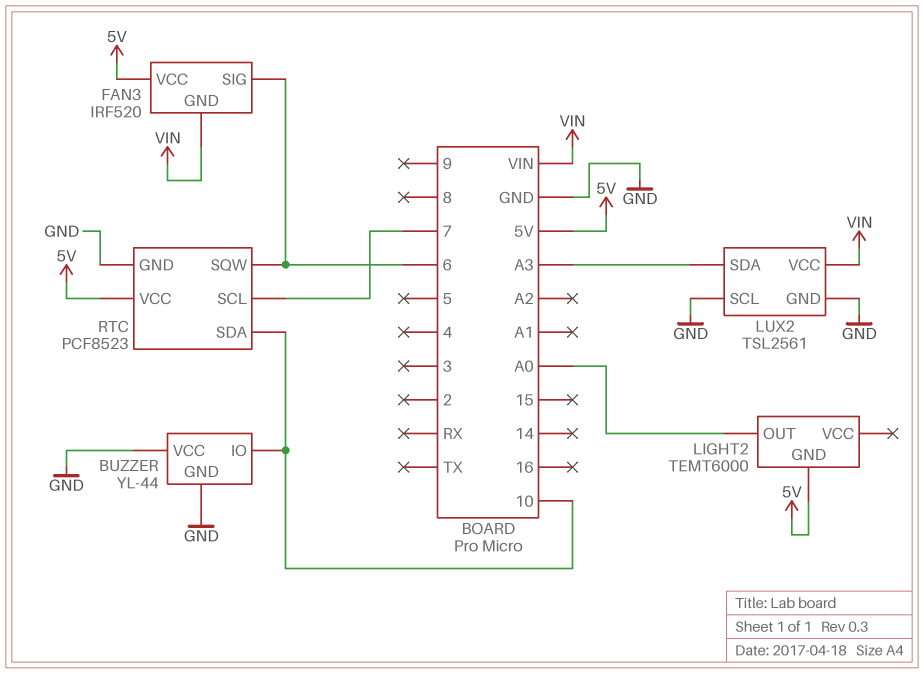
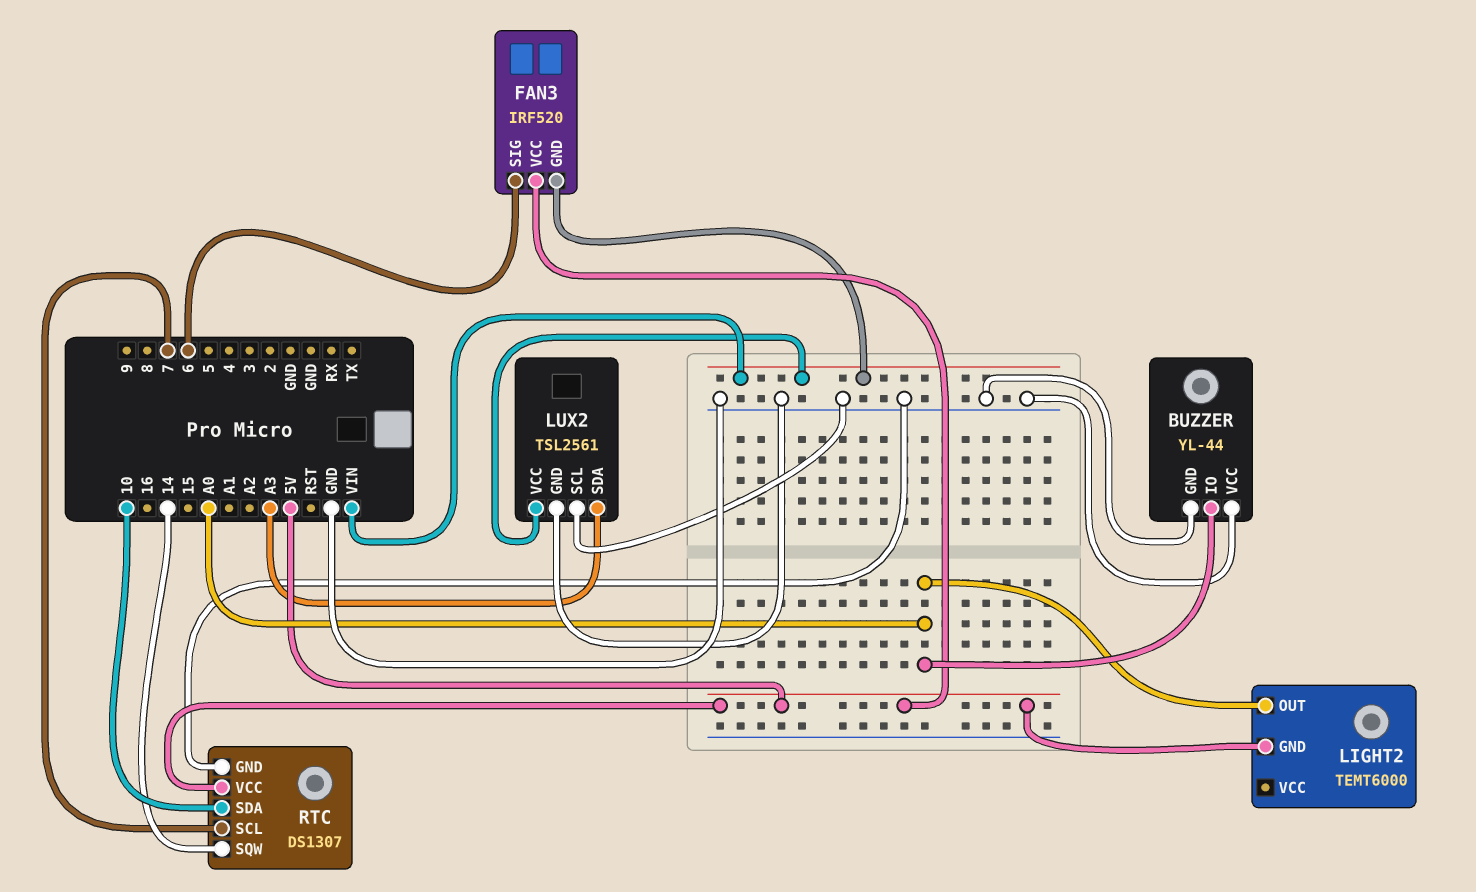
BUZZER pin IO: 10 -> A0
RTC: PCF8523 -> DS1307
RTC pin SQW: 6 -> 14

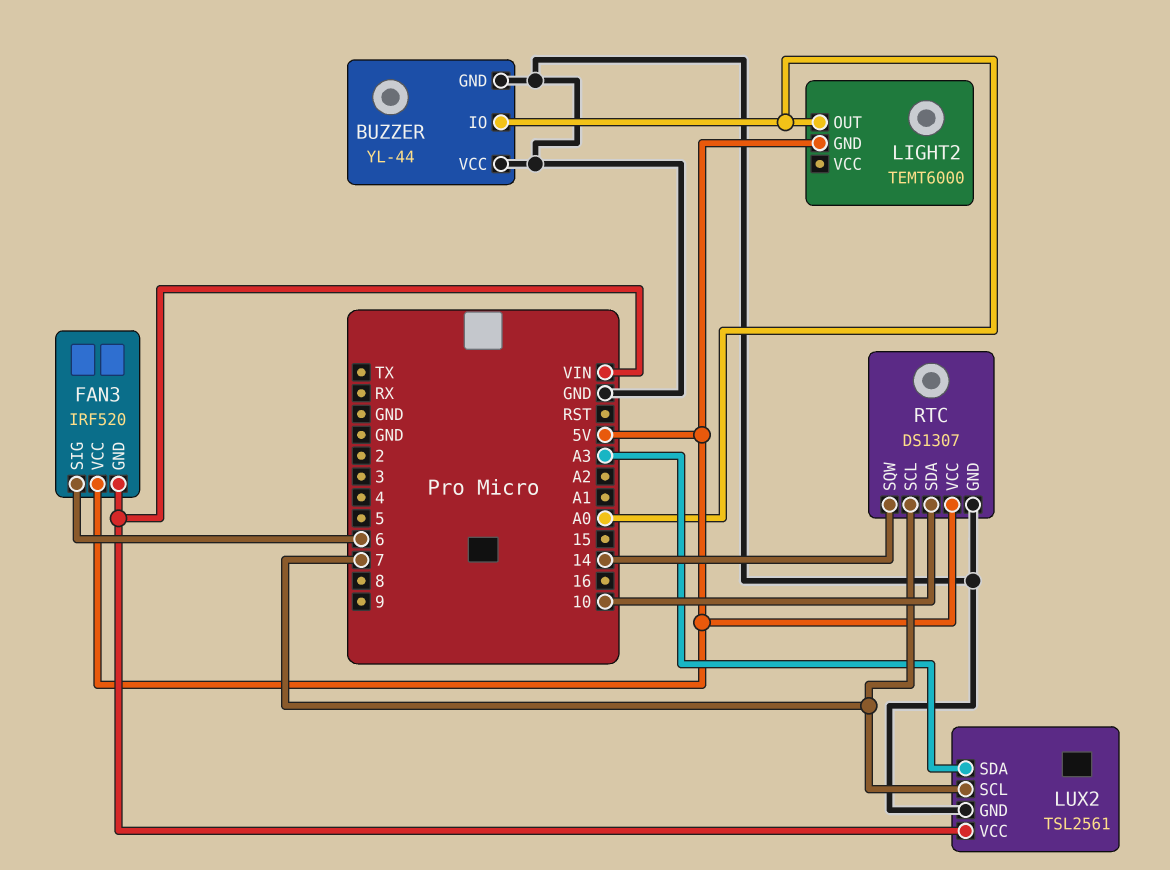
LUX2 pin SCL: GND -> 7

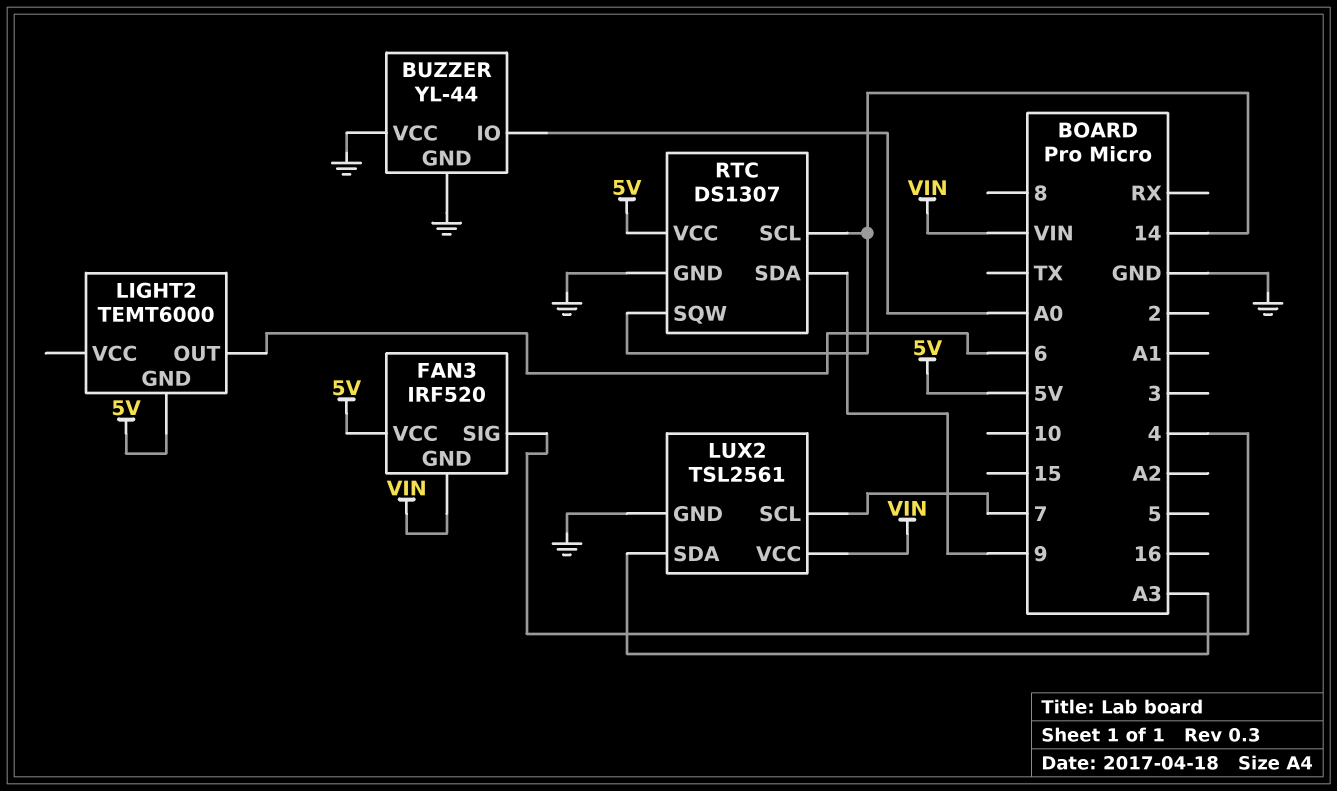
FAN3 pin SIG: 6 -> 4
LIGHT2 pin OUT: A0 -> 6
RTC pin SCL: 7 -> 14
RTC pin SDA: 10 -> 9

